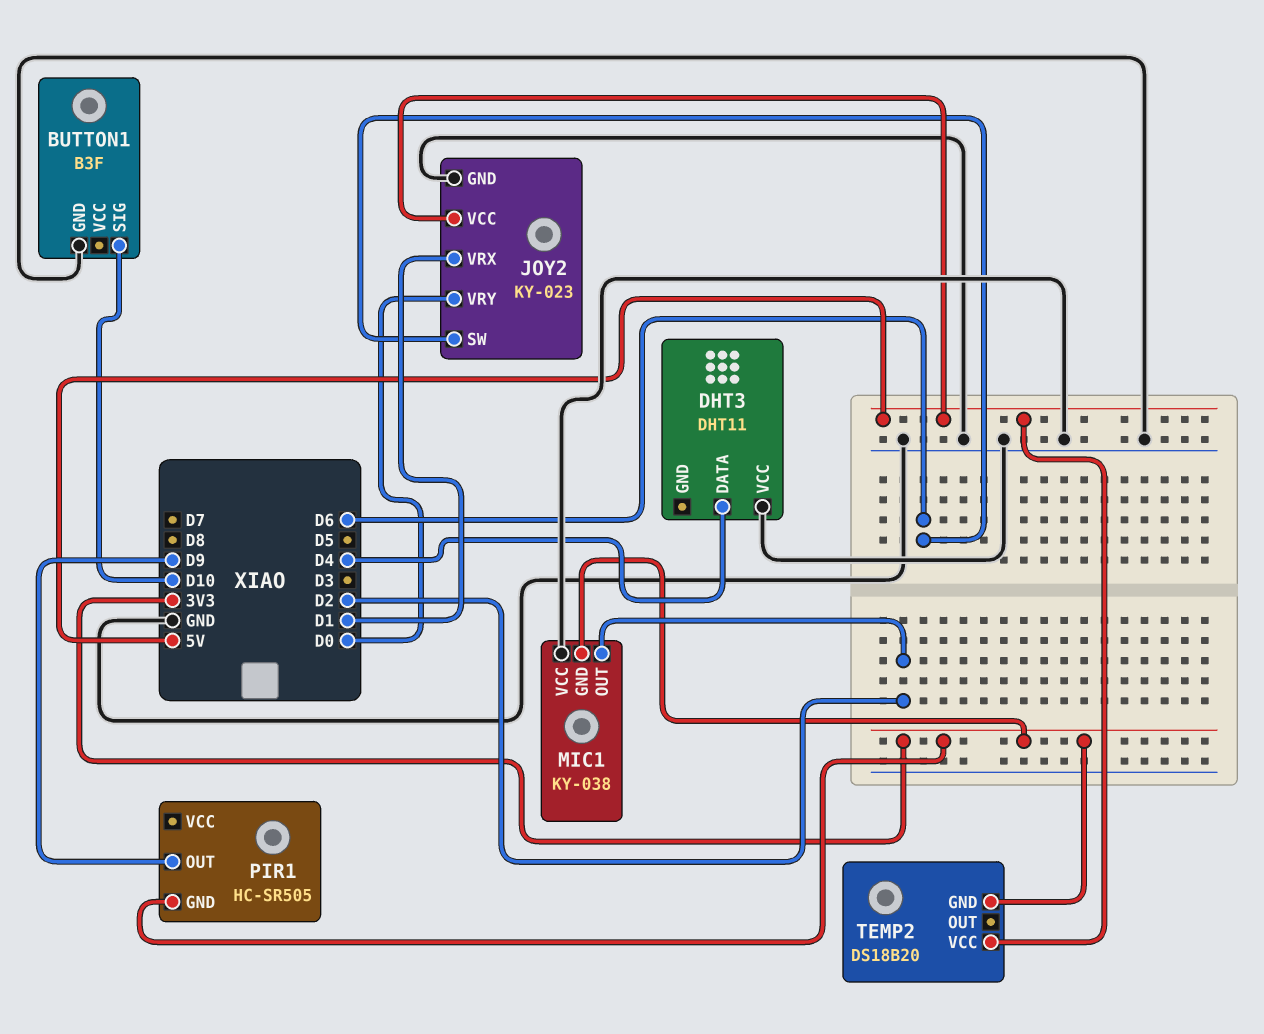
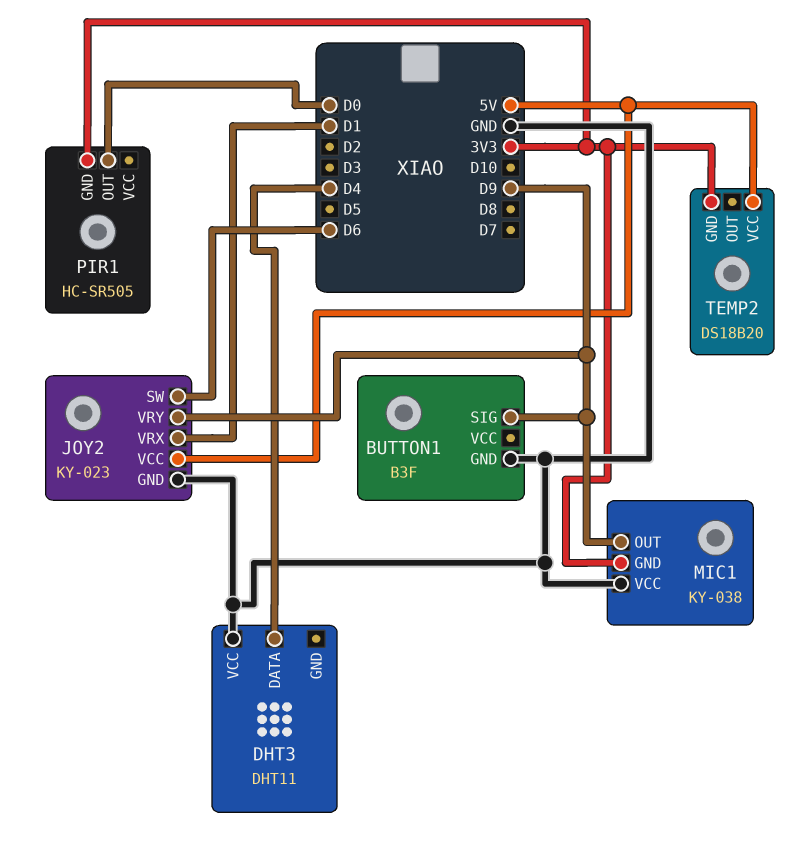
BUTTON1 pin SIG: D10 -> D9
JOY2 pin VRY: D0 -> D9
MIC1 pin OUT: D2 -> D9
PIR1 pin OUT: D9 -> D0

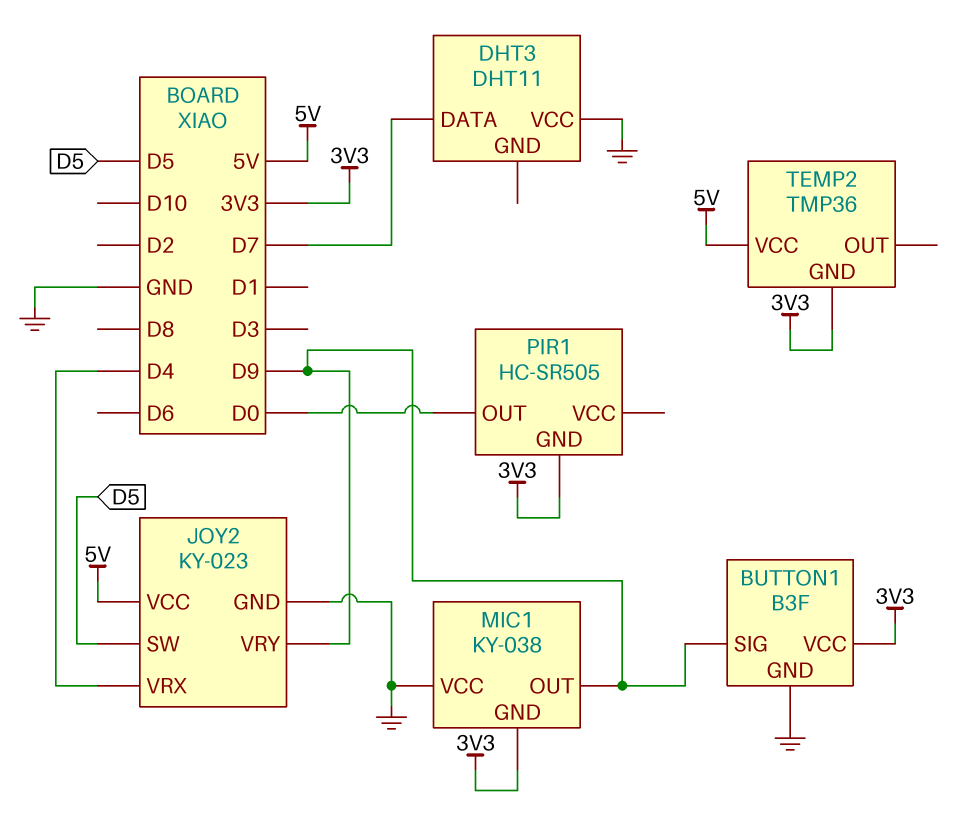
BUTTON1 pin VCC: none -> 3V3
DHT3 pin DATA: D4 -> D7
JOY2 pin SW: D6 -> D5
JOY2 pin VRX: D1 -> D4
TEMP2: DS18B20 -> TMP36

